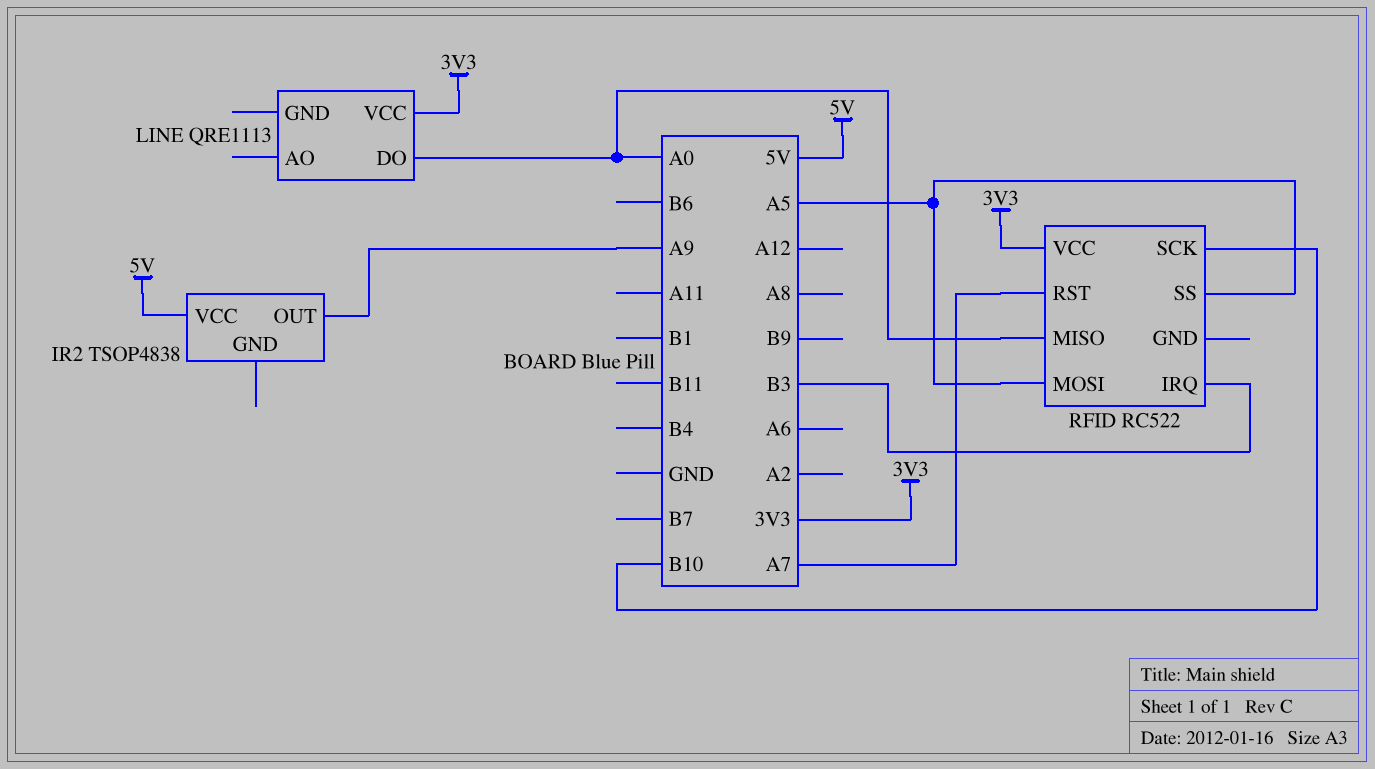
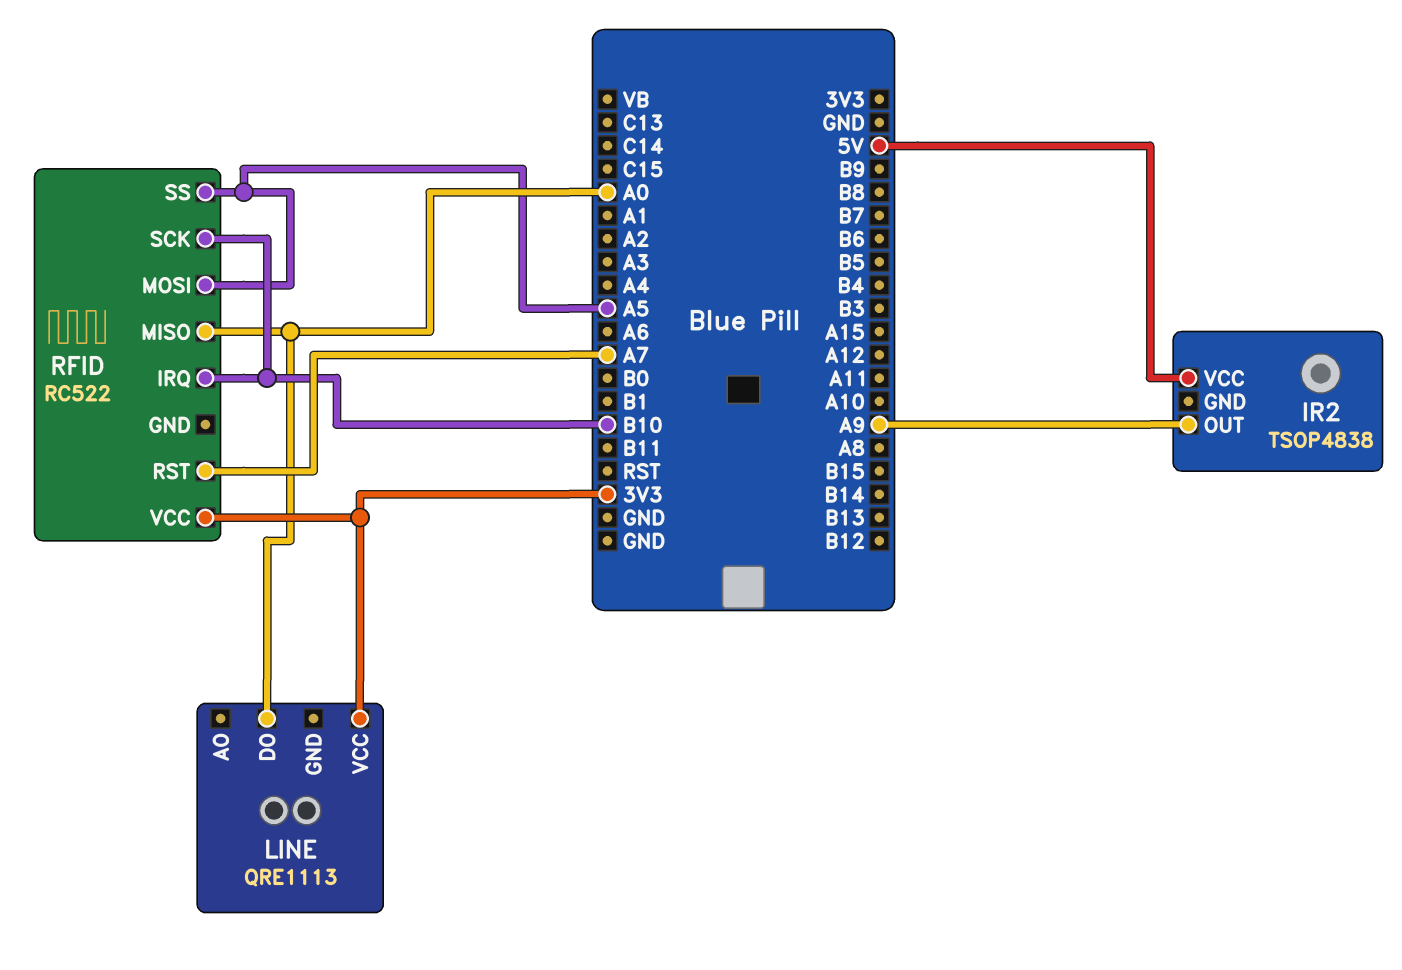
RFID pin IRQ: B3 -> B10

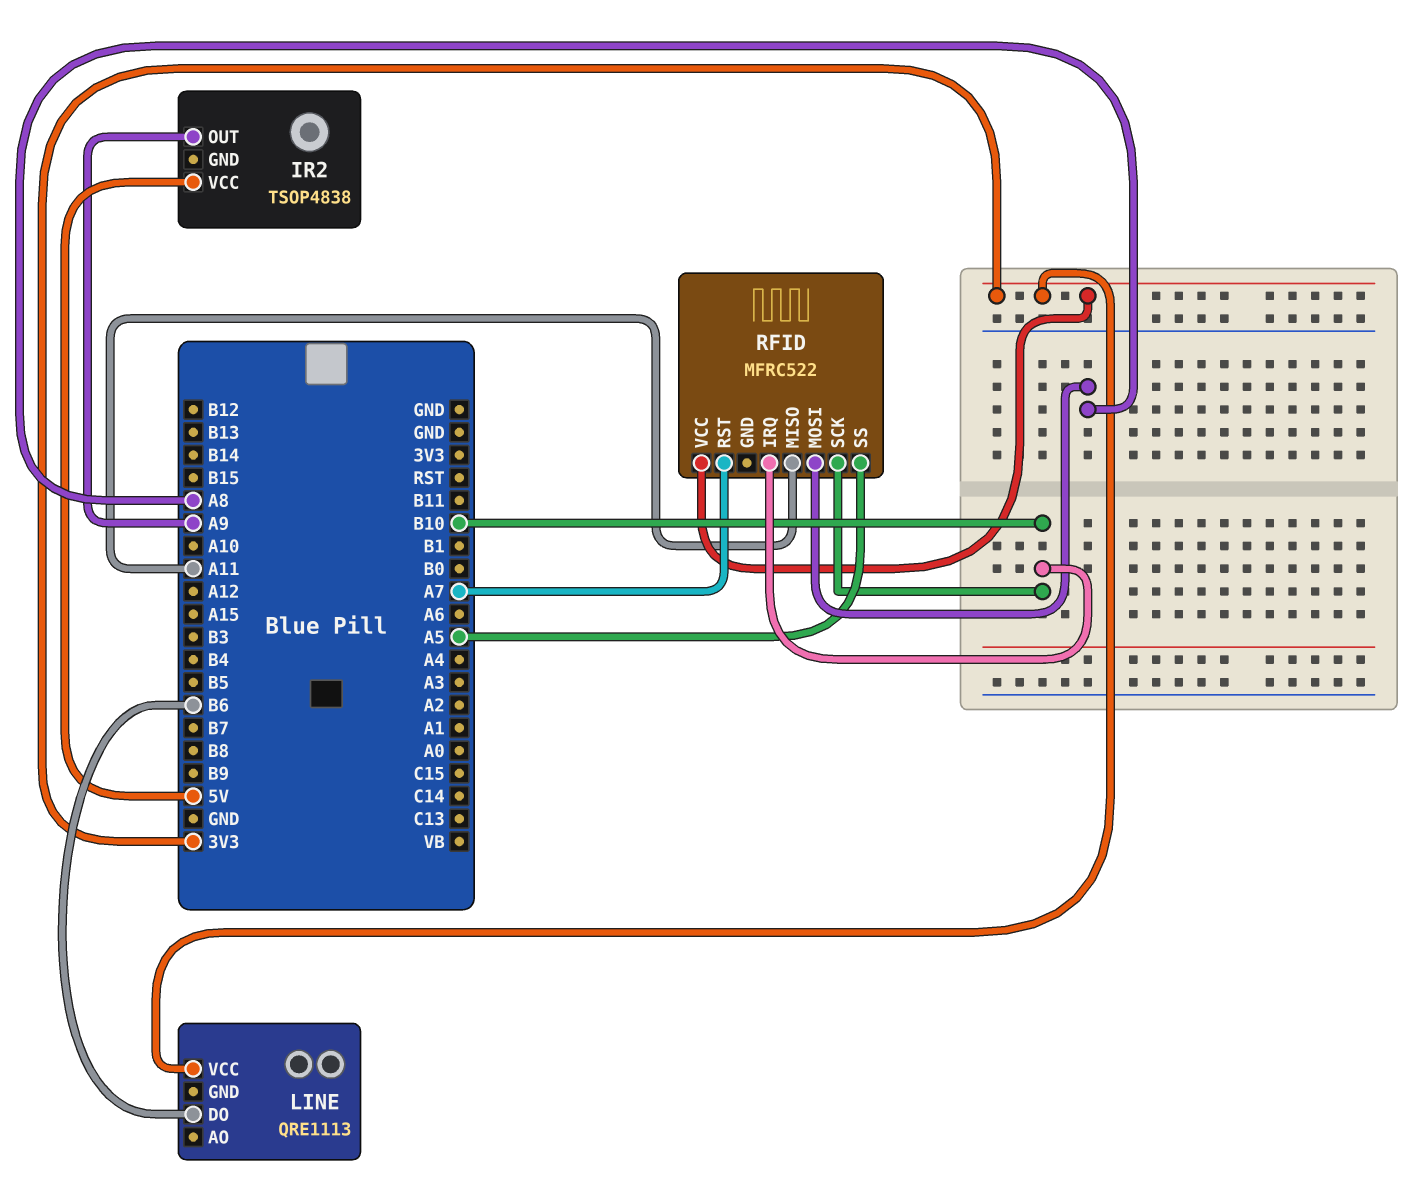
LINE pin DO: A0 -> B6
RFID: RC522 -> MFRC522
RFID pin MISO: A0 -> A11
RFID pin MOSI: A5 -> A8

